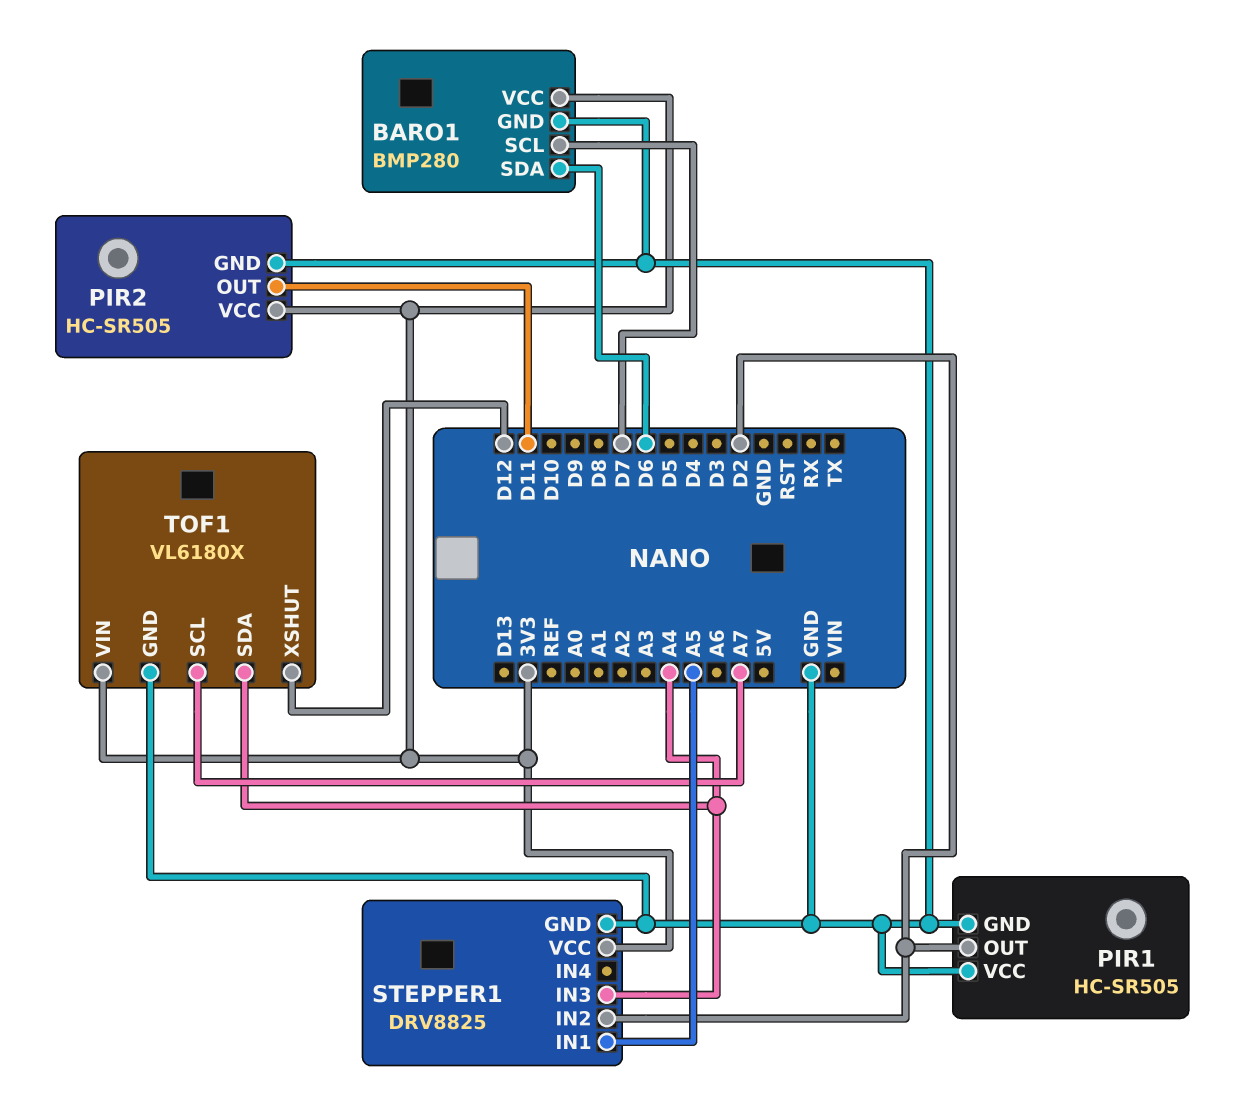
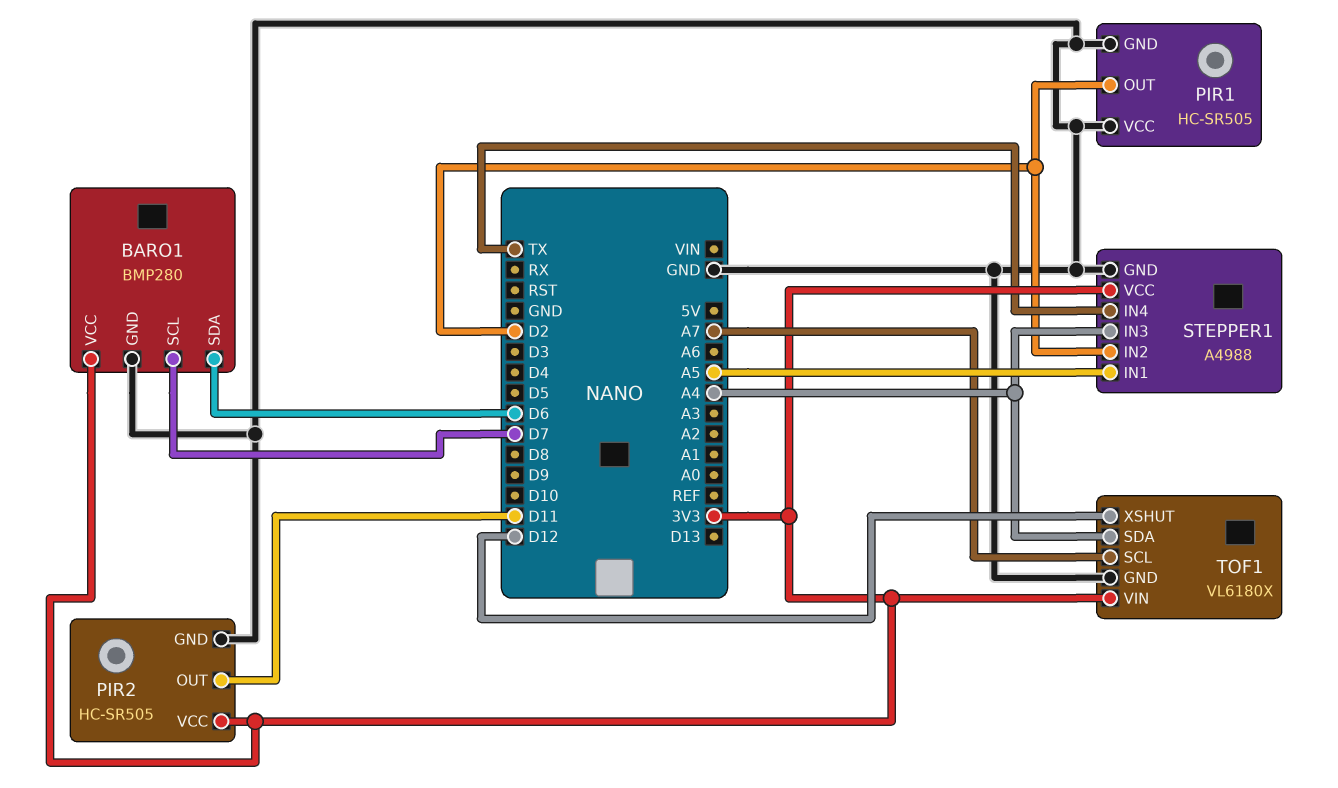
STEPPER1: DRV8825 -> A4988
STEPPER1 pin IN4: none -> TX

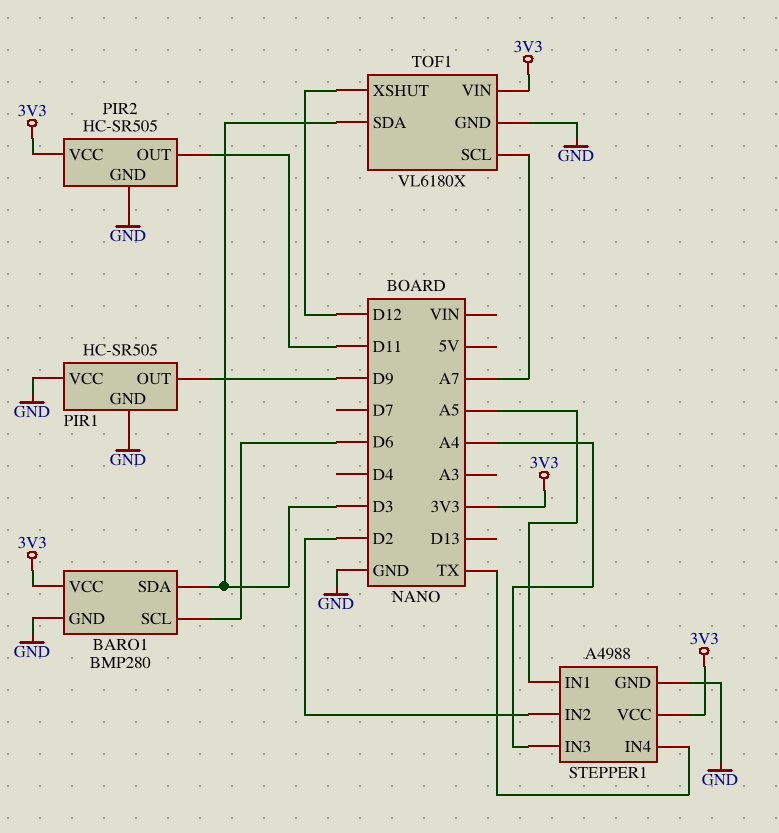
BARO1 pin SCL: D7 -> D6
BARO1 pin SDA: D6 -> D3
PIR1 pin OUT: D2 -> D9
TOF1 pin SDA: A4 -> D3

